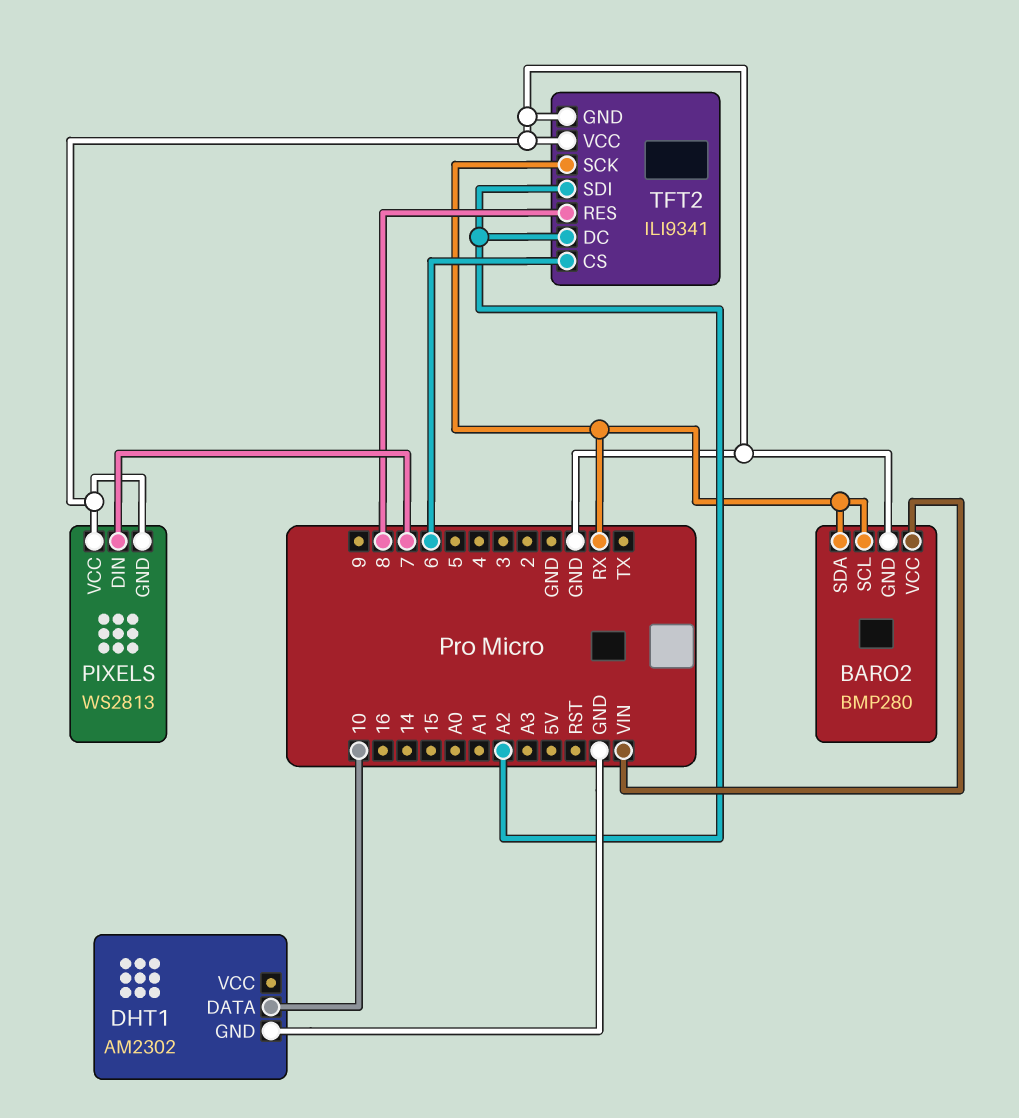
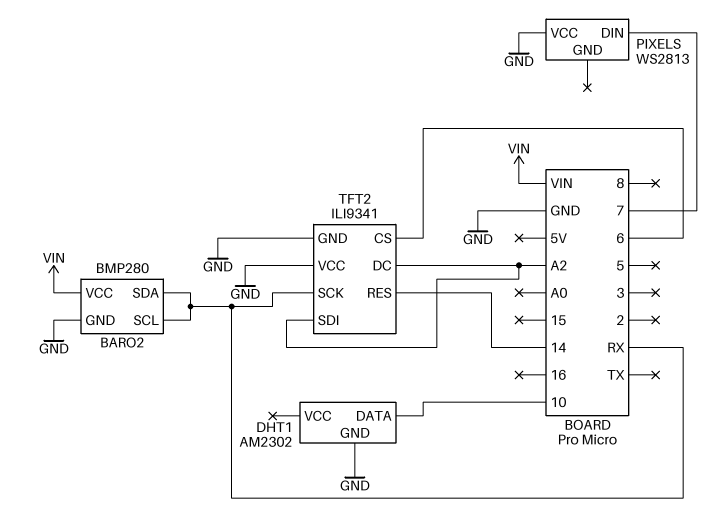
PIXELS pin GND: GND -> none
TFT2 pin RES: 8 -> 14

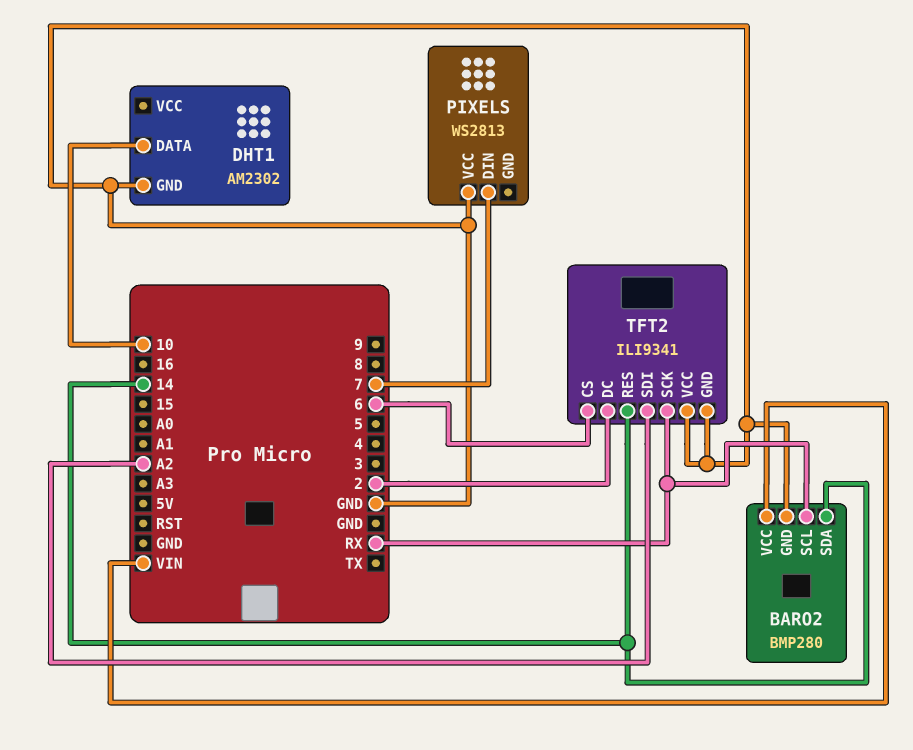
BARO2 pin SDA: RX -> 14
TFT2 pin DC: A2 -> 2

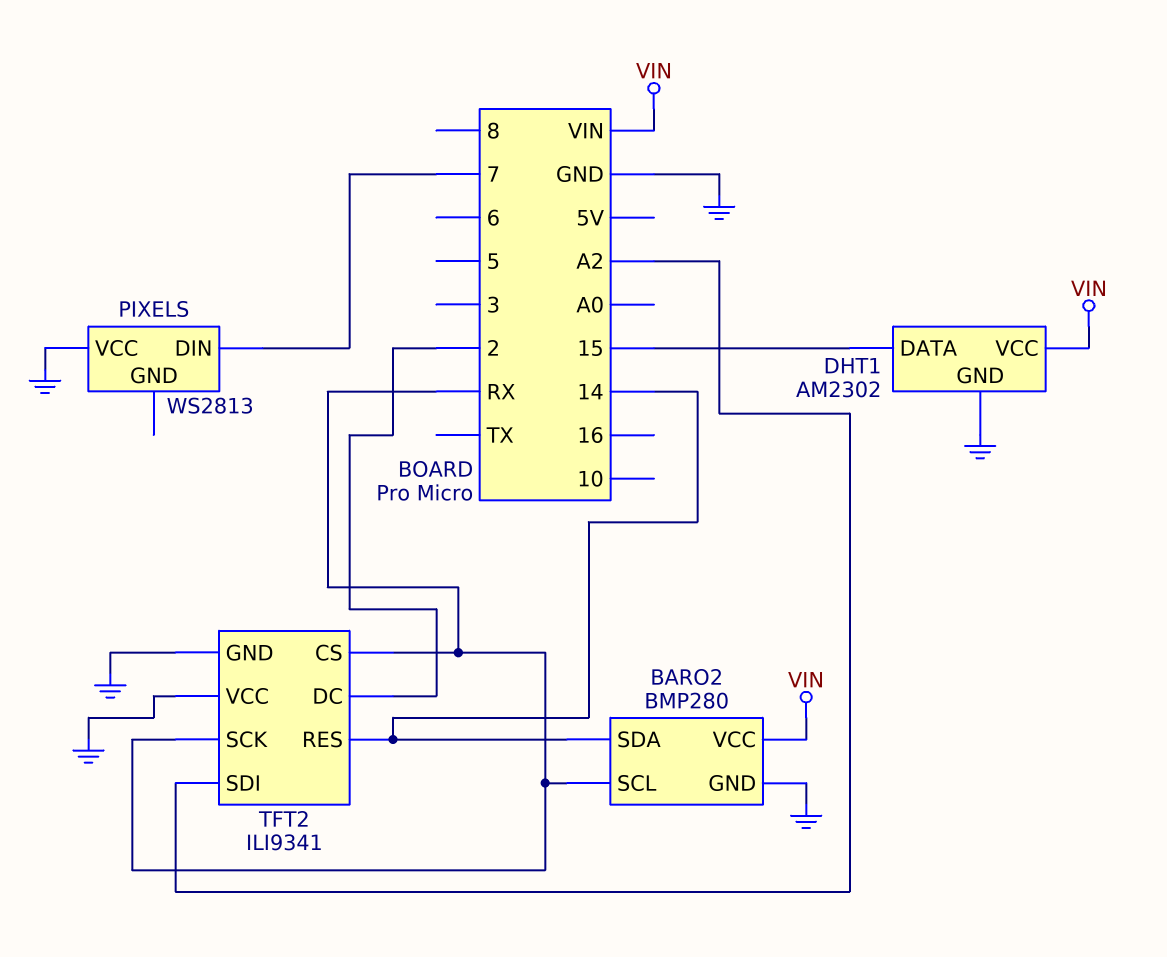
DHT1 pin DATA: 10 -> 15
DHT1 pin VCC: none -> VIN
TFT2 pin CS: 6 -> RX

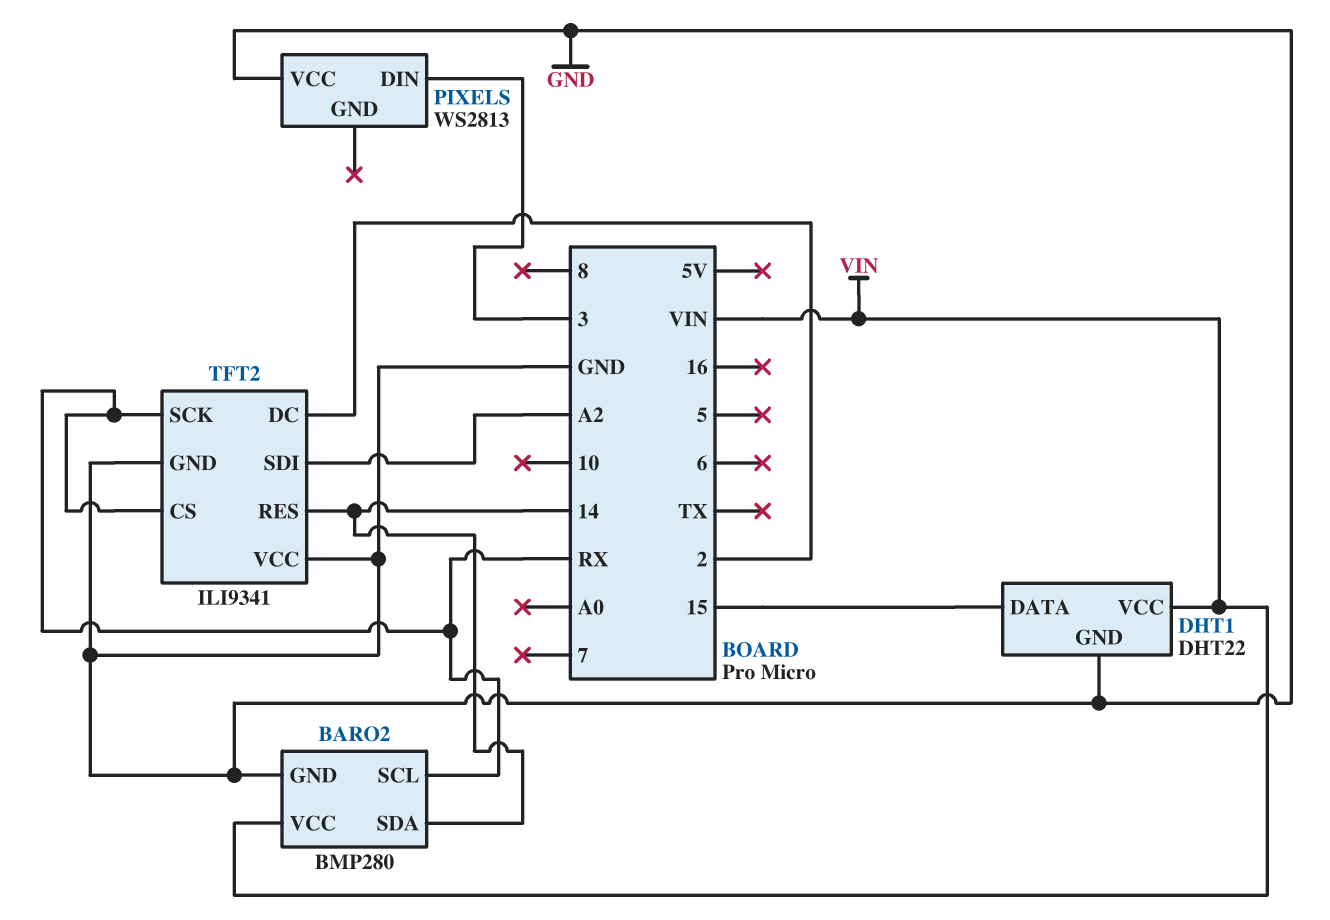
DHT1: AM2302 -> DHT22
PIXELS pin DIN: 7 -> 3

